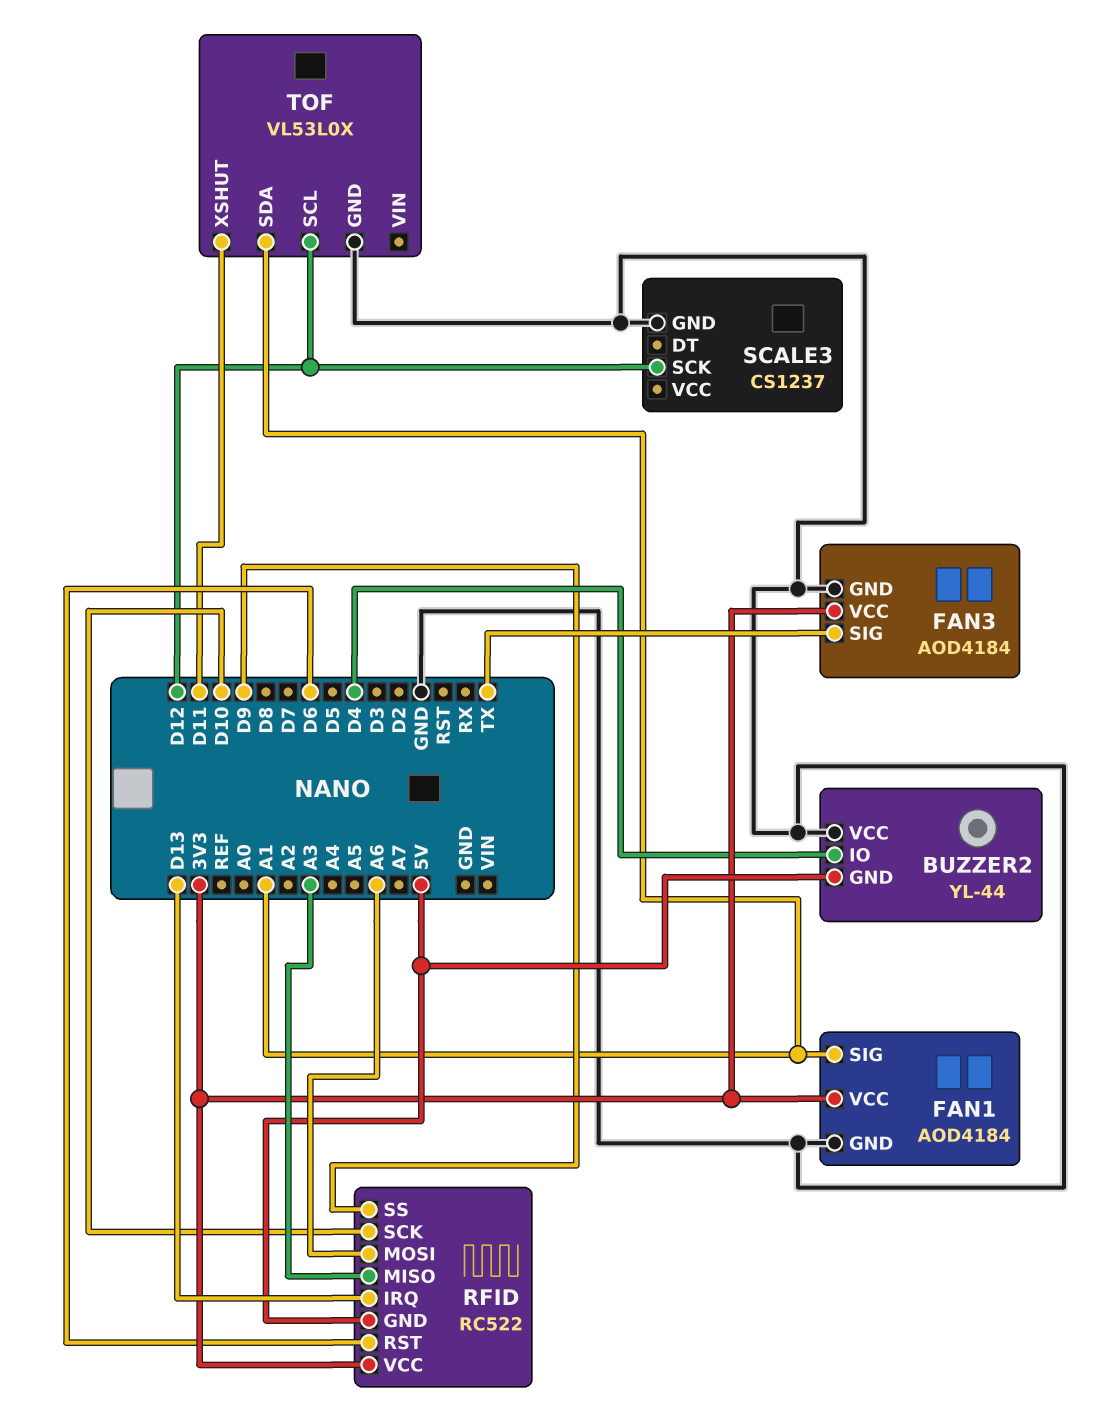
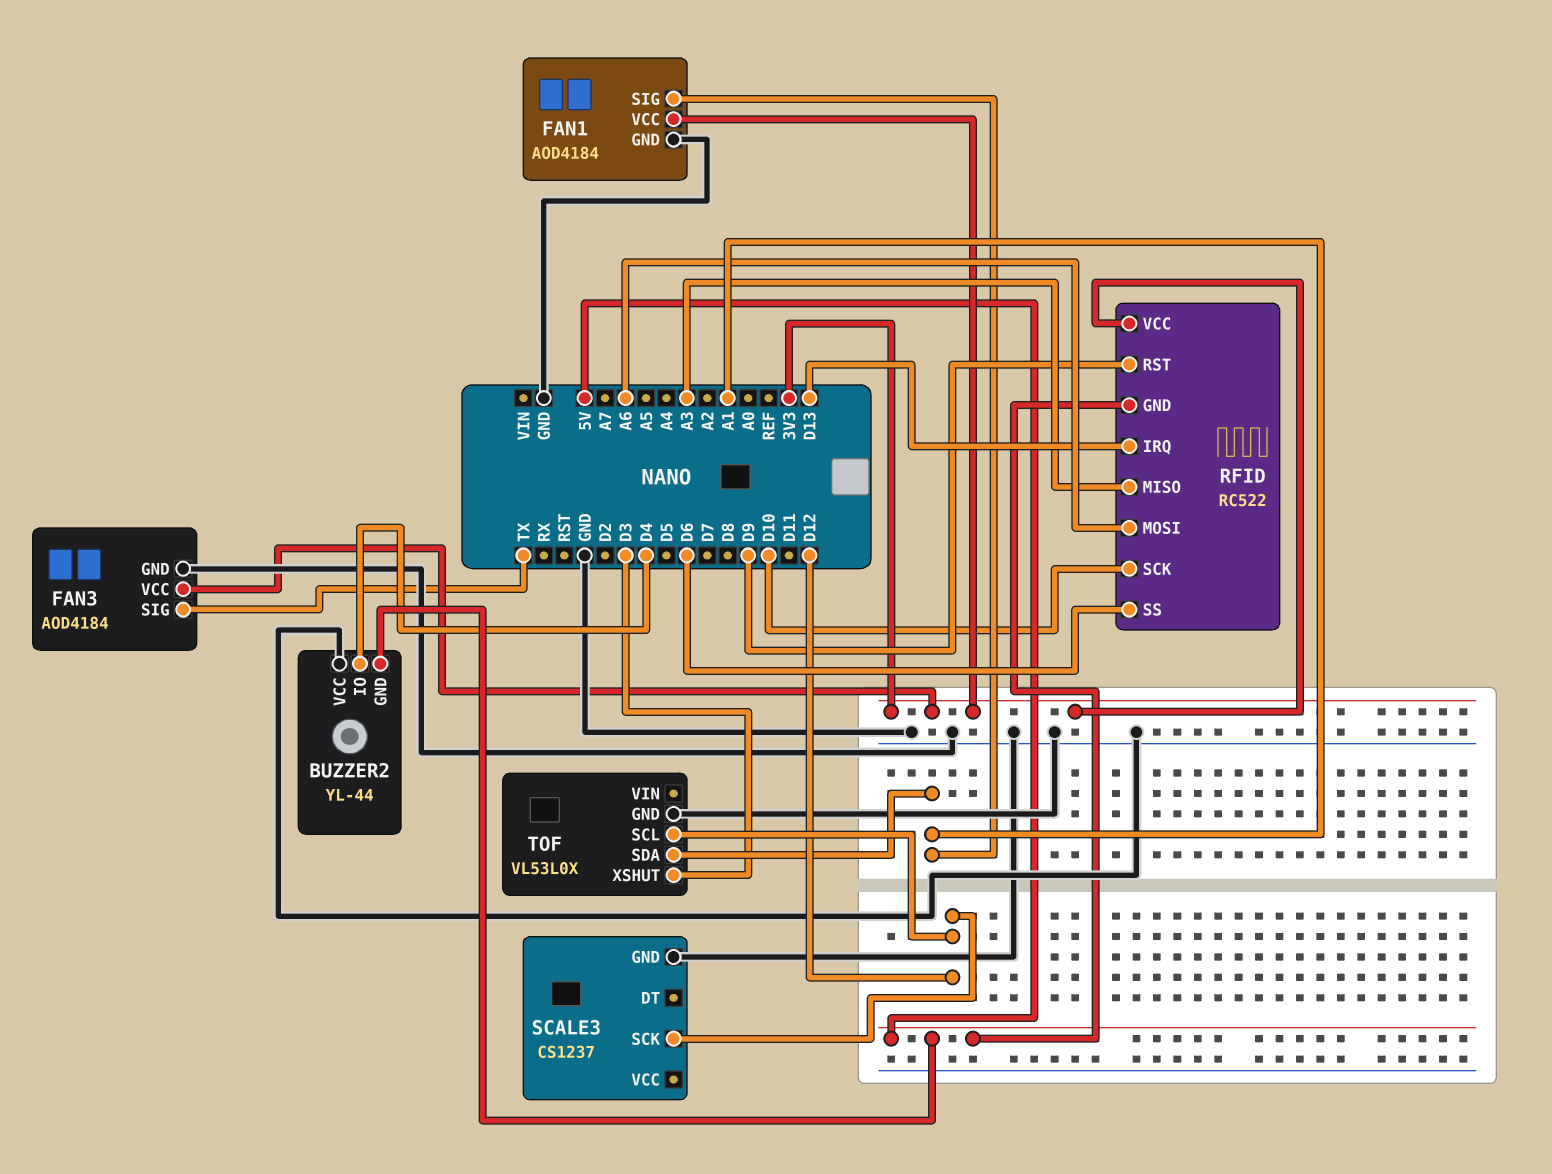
RFID pin RST: D6 -> D9
RFID pin SS: D9 -> D6
TOF pin XSHUT: D11 -> D3

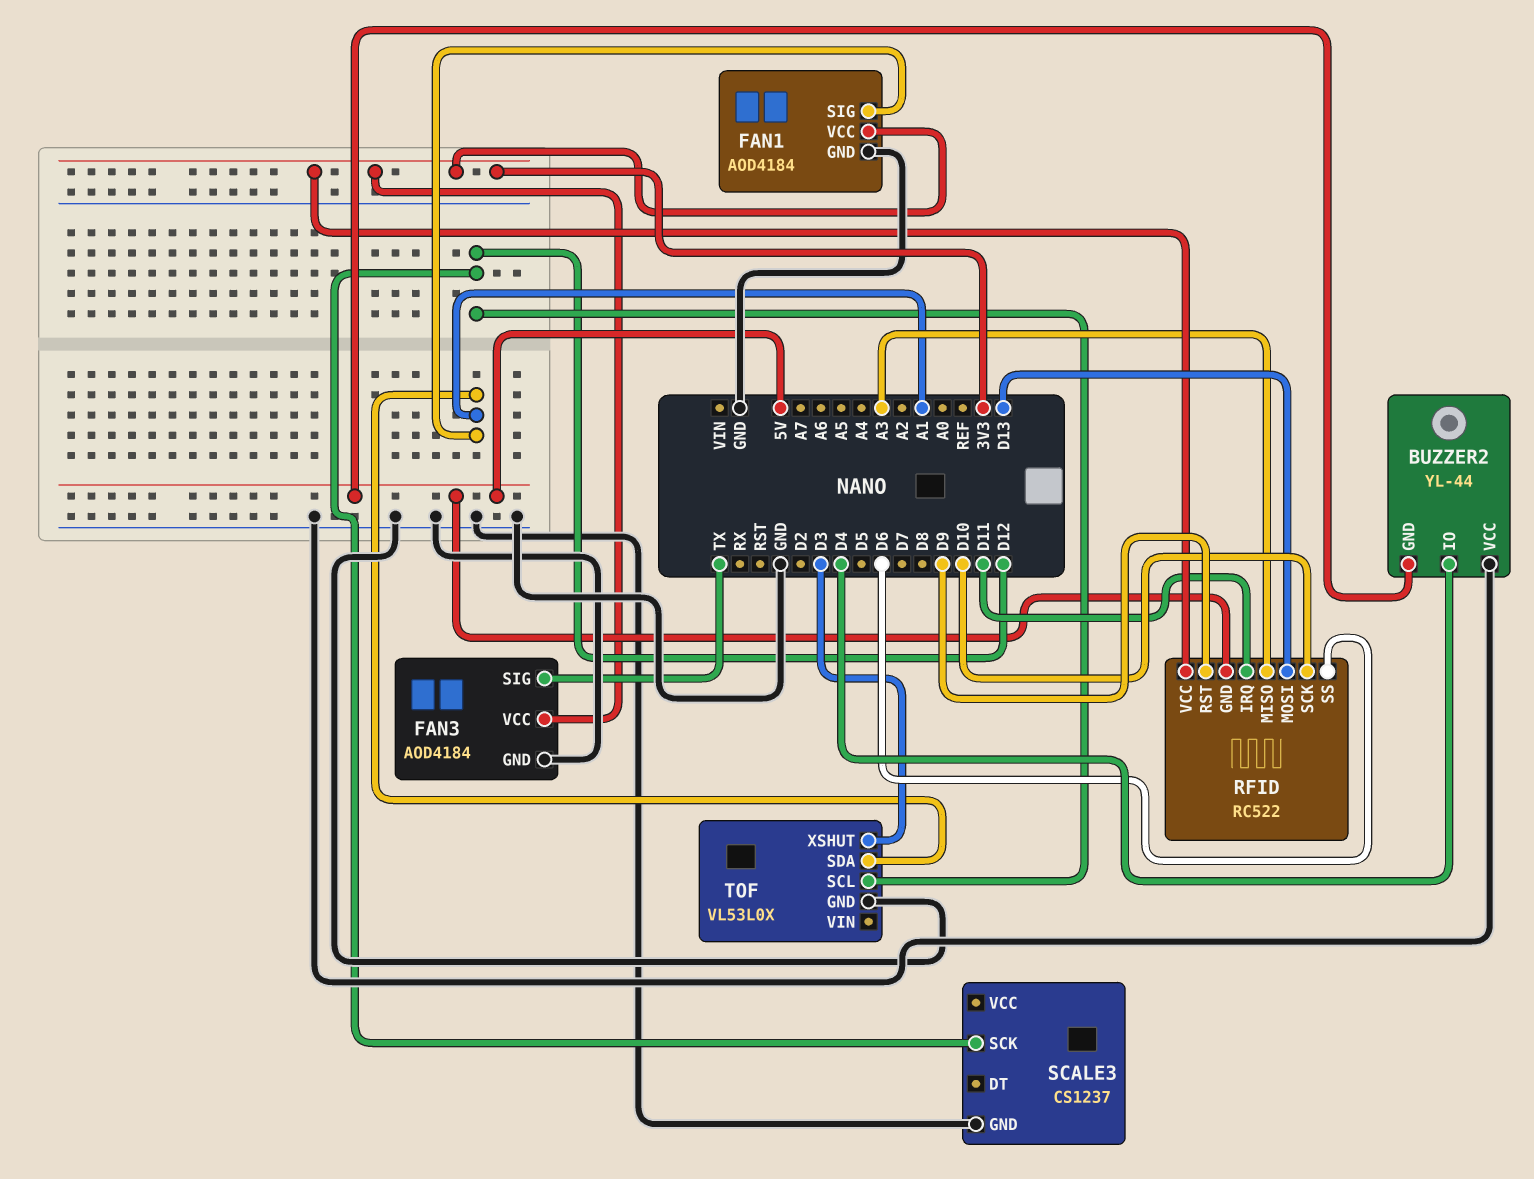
RFID pin IRQ: D13 -> D11
RFID pin MOSI: A6 -> D13

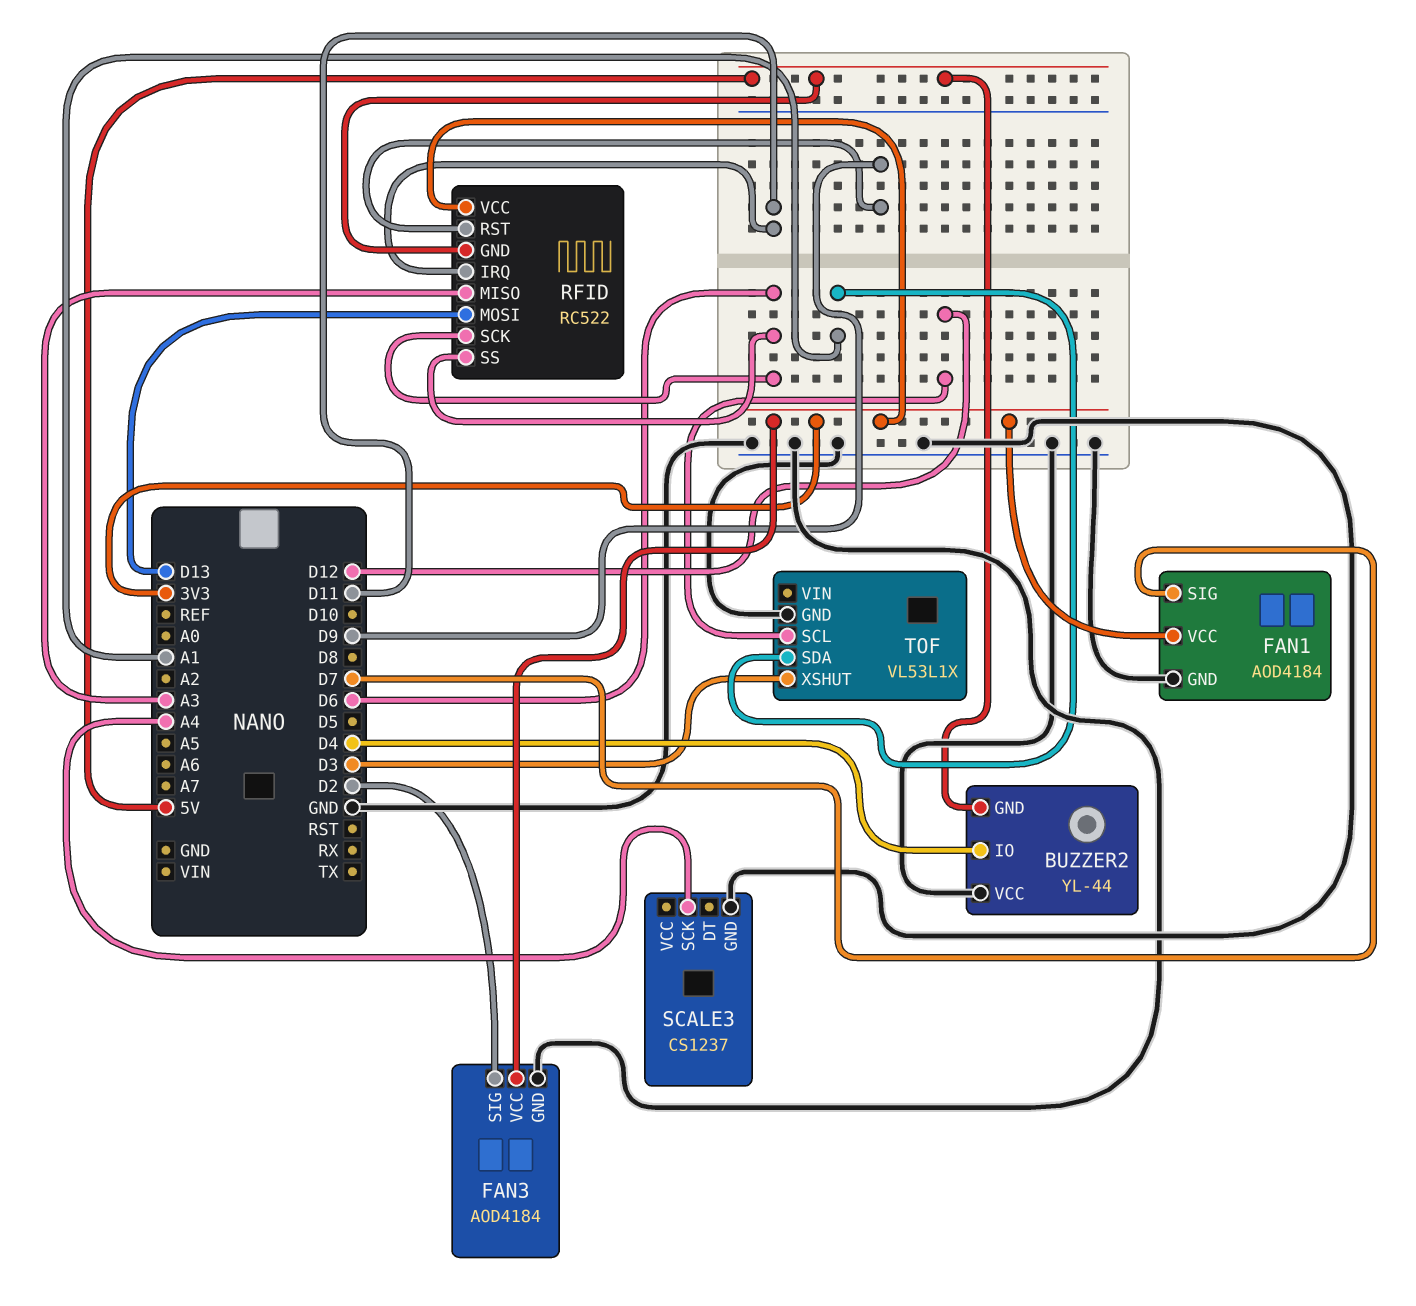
FAN1 pin SIG: A1 -> D7
FAN3 pin SIG: TX -> D2
RFID pin SCK: D10 -> D6
SCALE3 pin SCK: D12 -> A4
TOF: VL53L0X -> VL53L1X

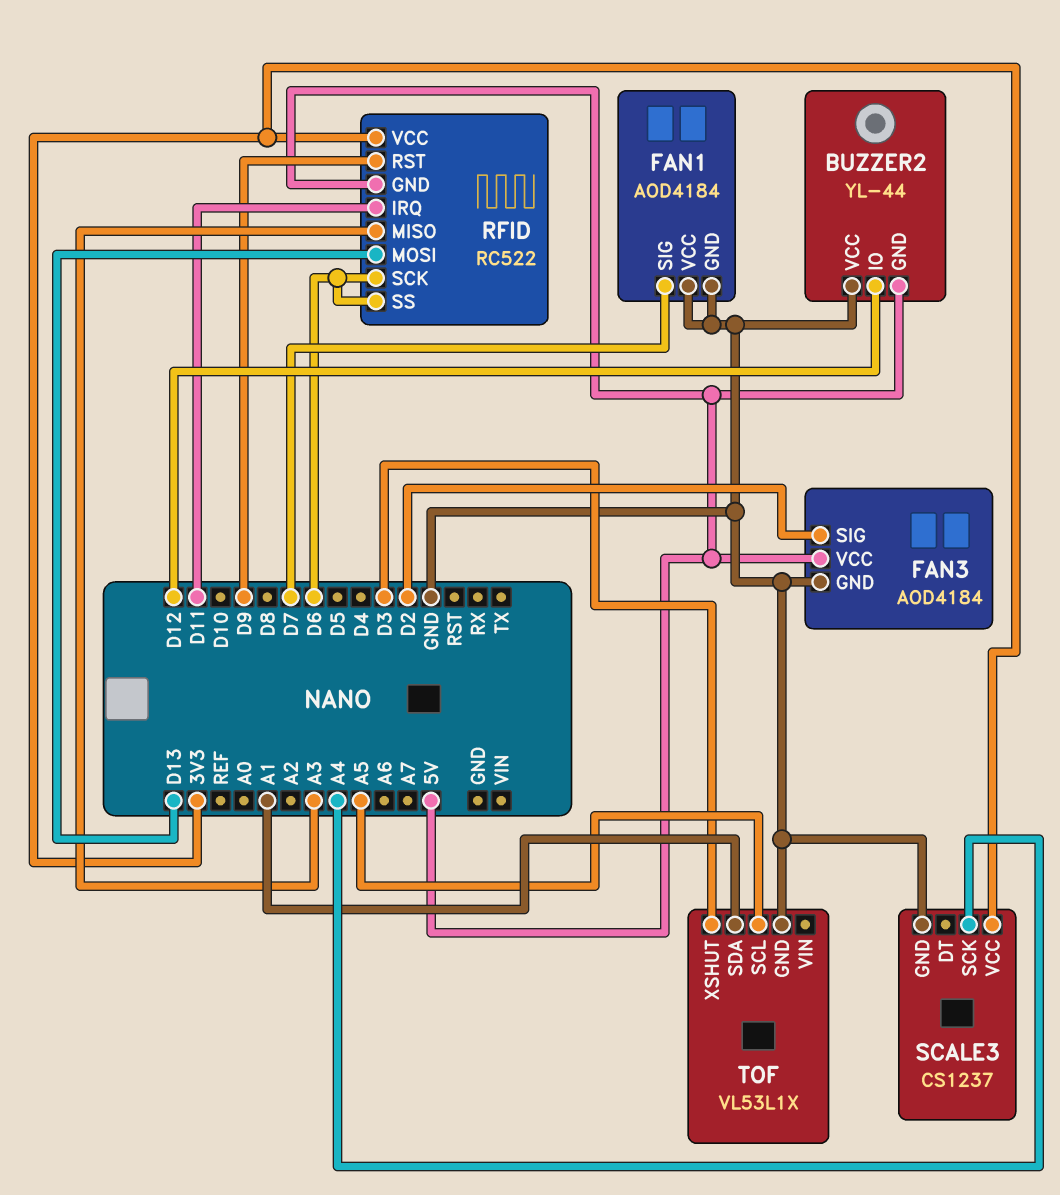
BUZZER2 pin IO: D4 -> D12
FAN1 pin VCC: 3V3 -> GND
FAN3 pin VCC: 3V3 -> 5V
SCALE3 pin VCC: none -> 3V3
TOF pin SCL: D12 -> A5

